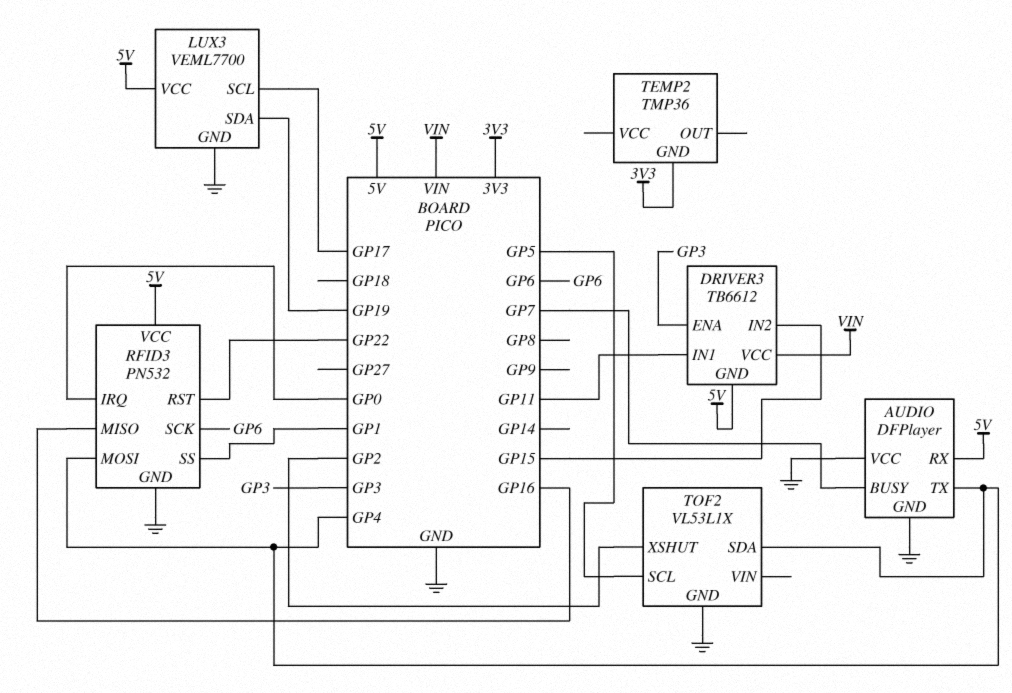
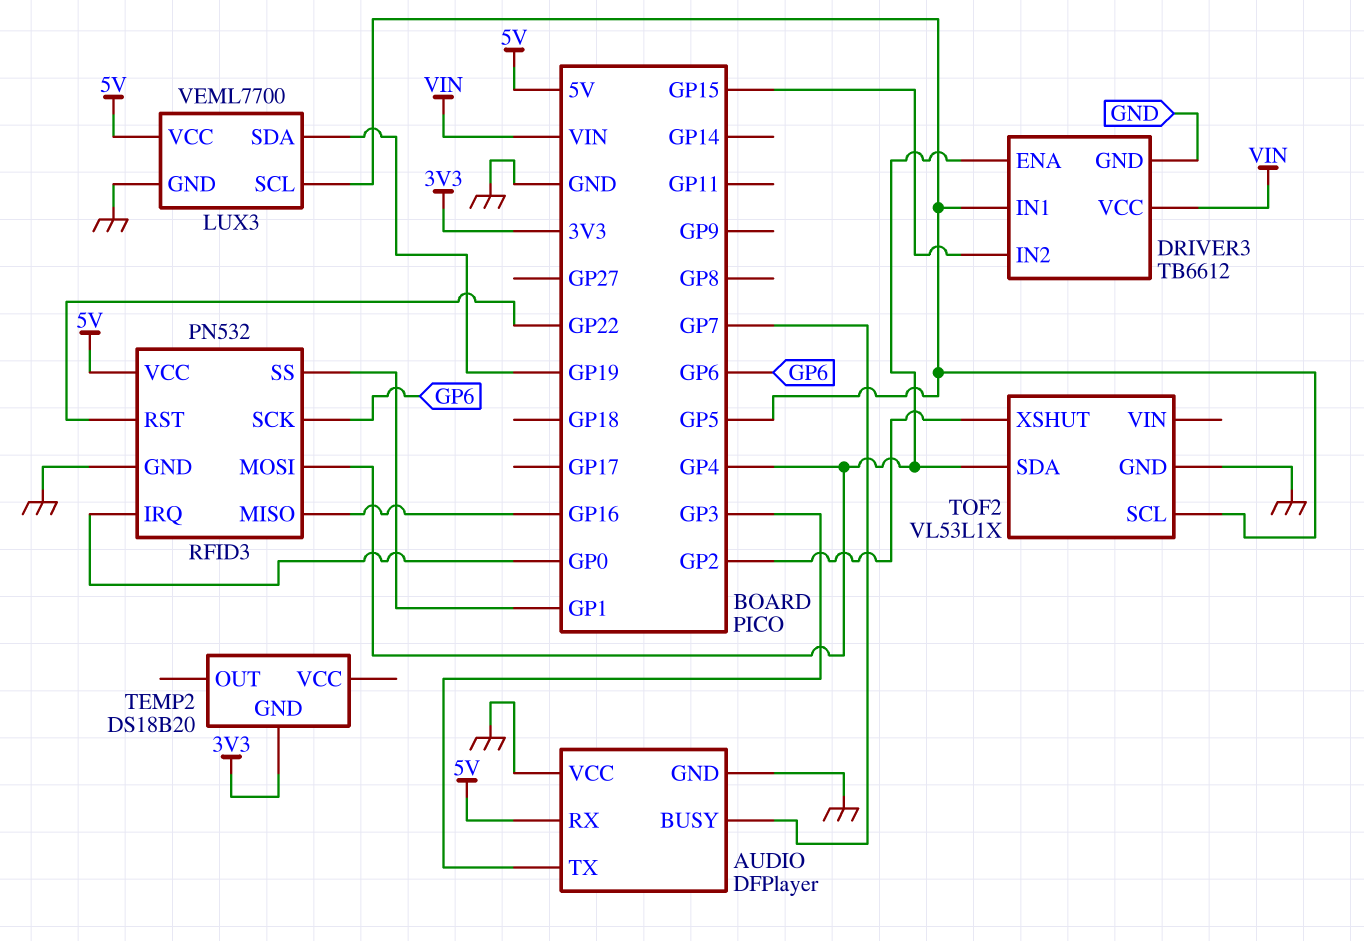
AUDIO pin TX: GP4 -> GP3
DRIVER3 pin ENA: GP3 -> GP4
DRIVER3 pin GND: 5V -> GND
DRIVER3 pin IN1: GP11 -> GP5
LUX3 pin SCL: GP17 -> GP5
TEMP2: TMP36 -> DS18B20

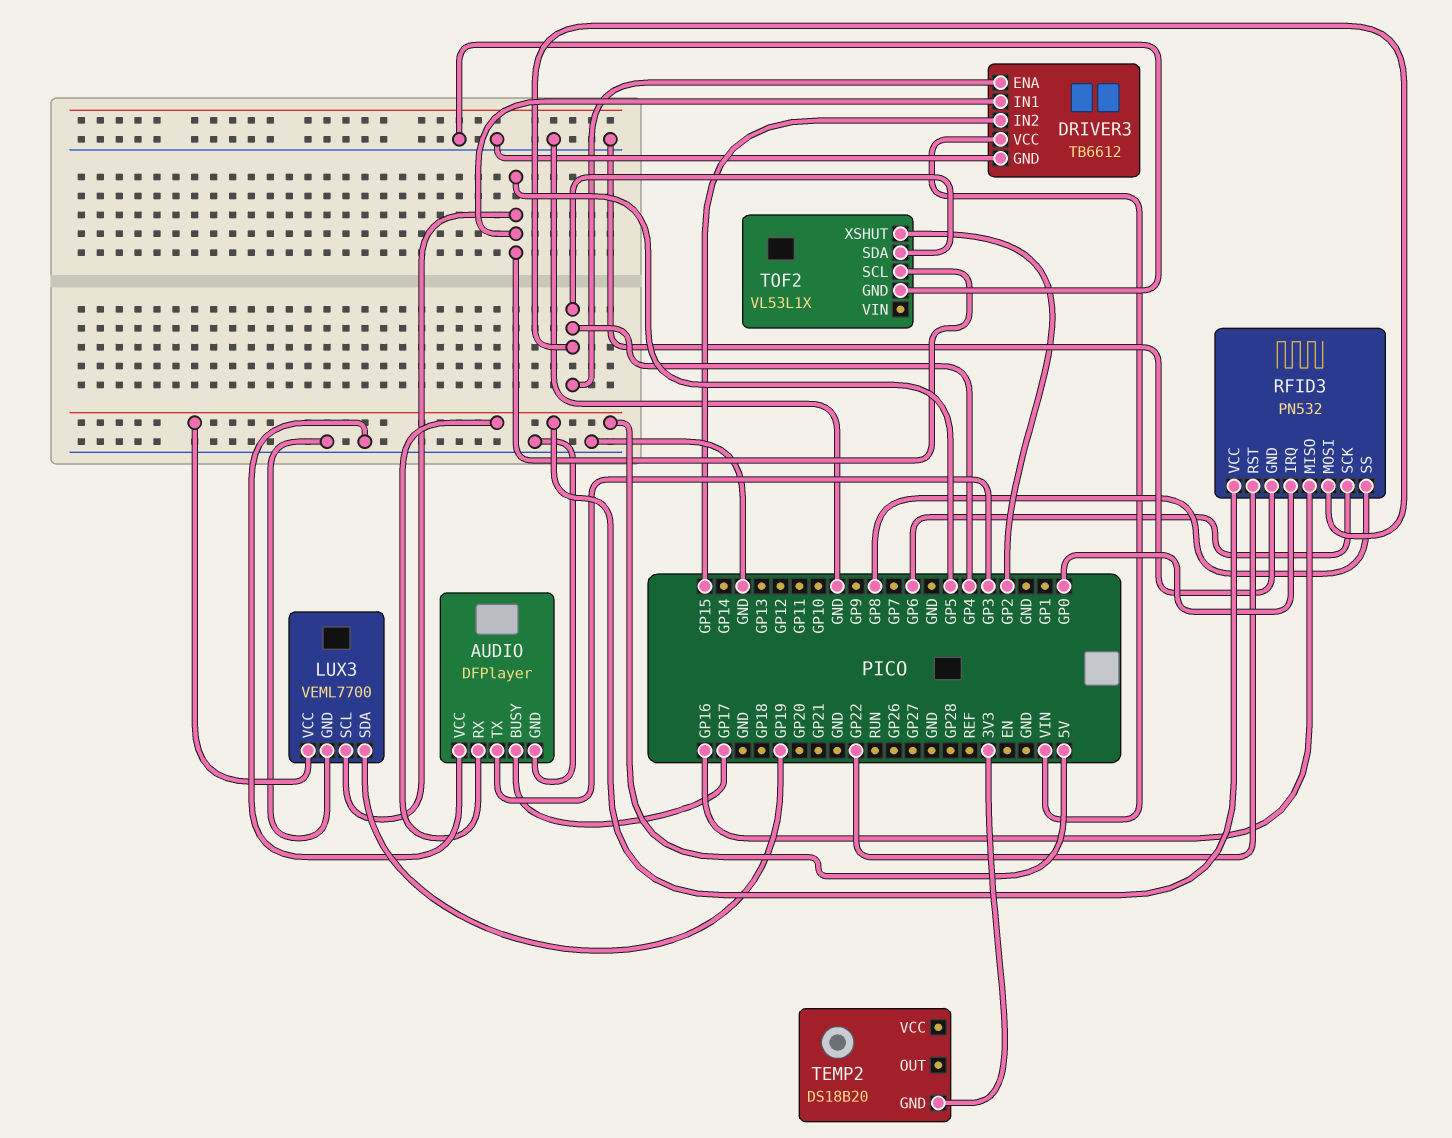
AUDIO pin BUSY: GP7 -> GP17
RFID3 pin SS: GP1 -> GP8

